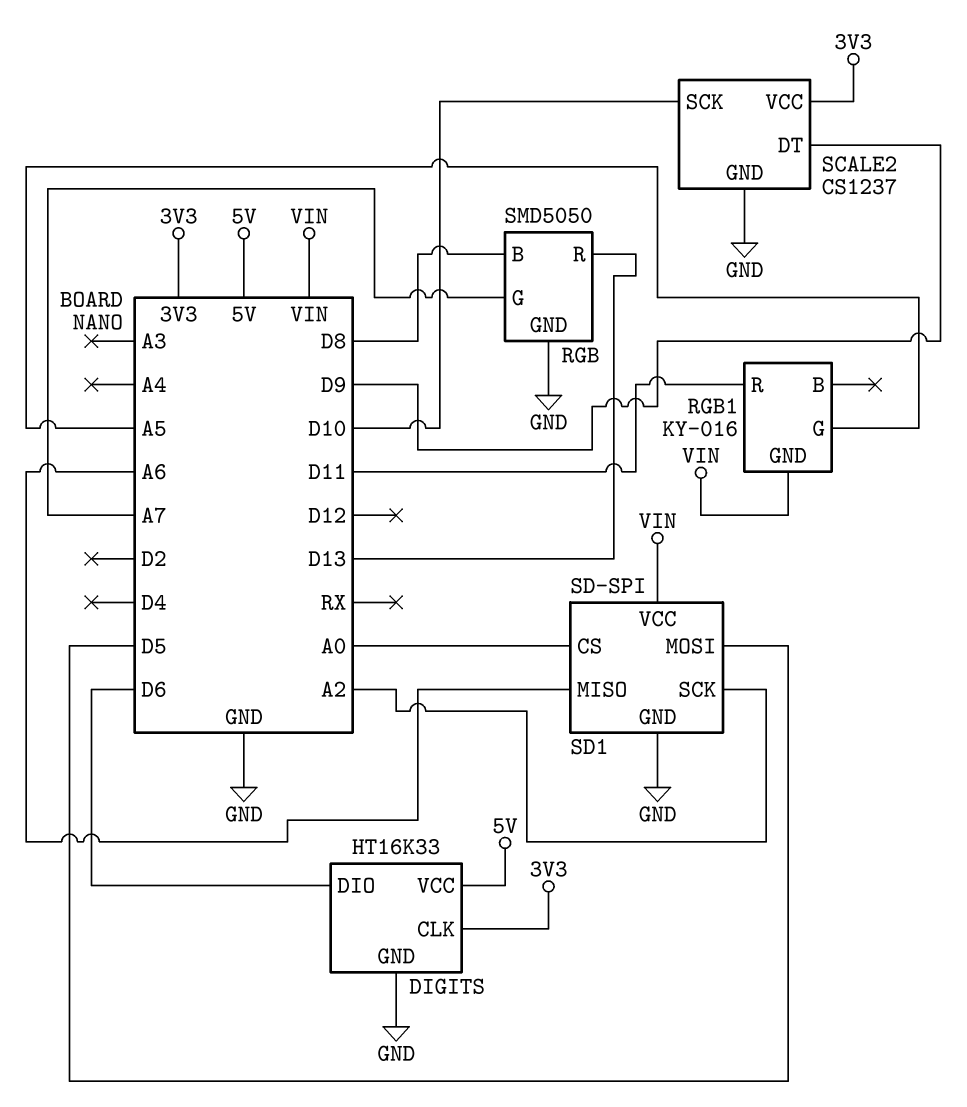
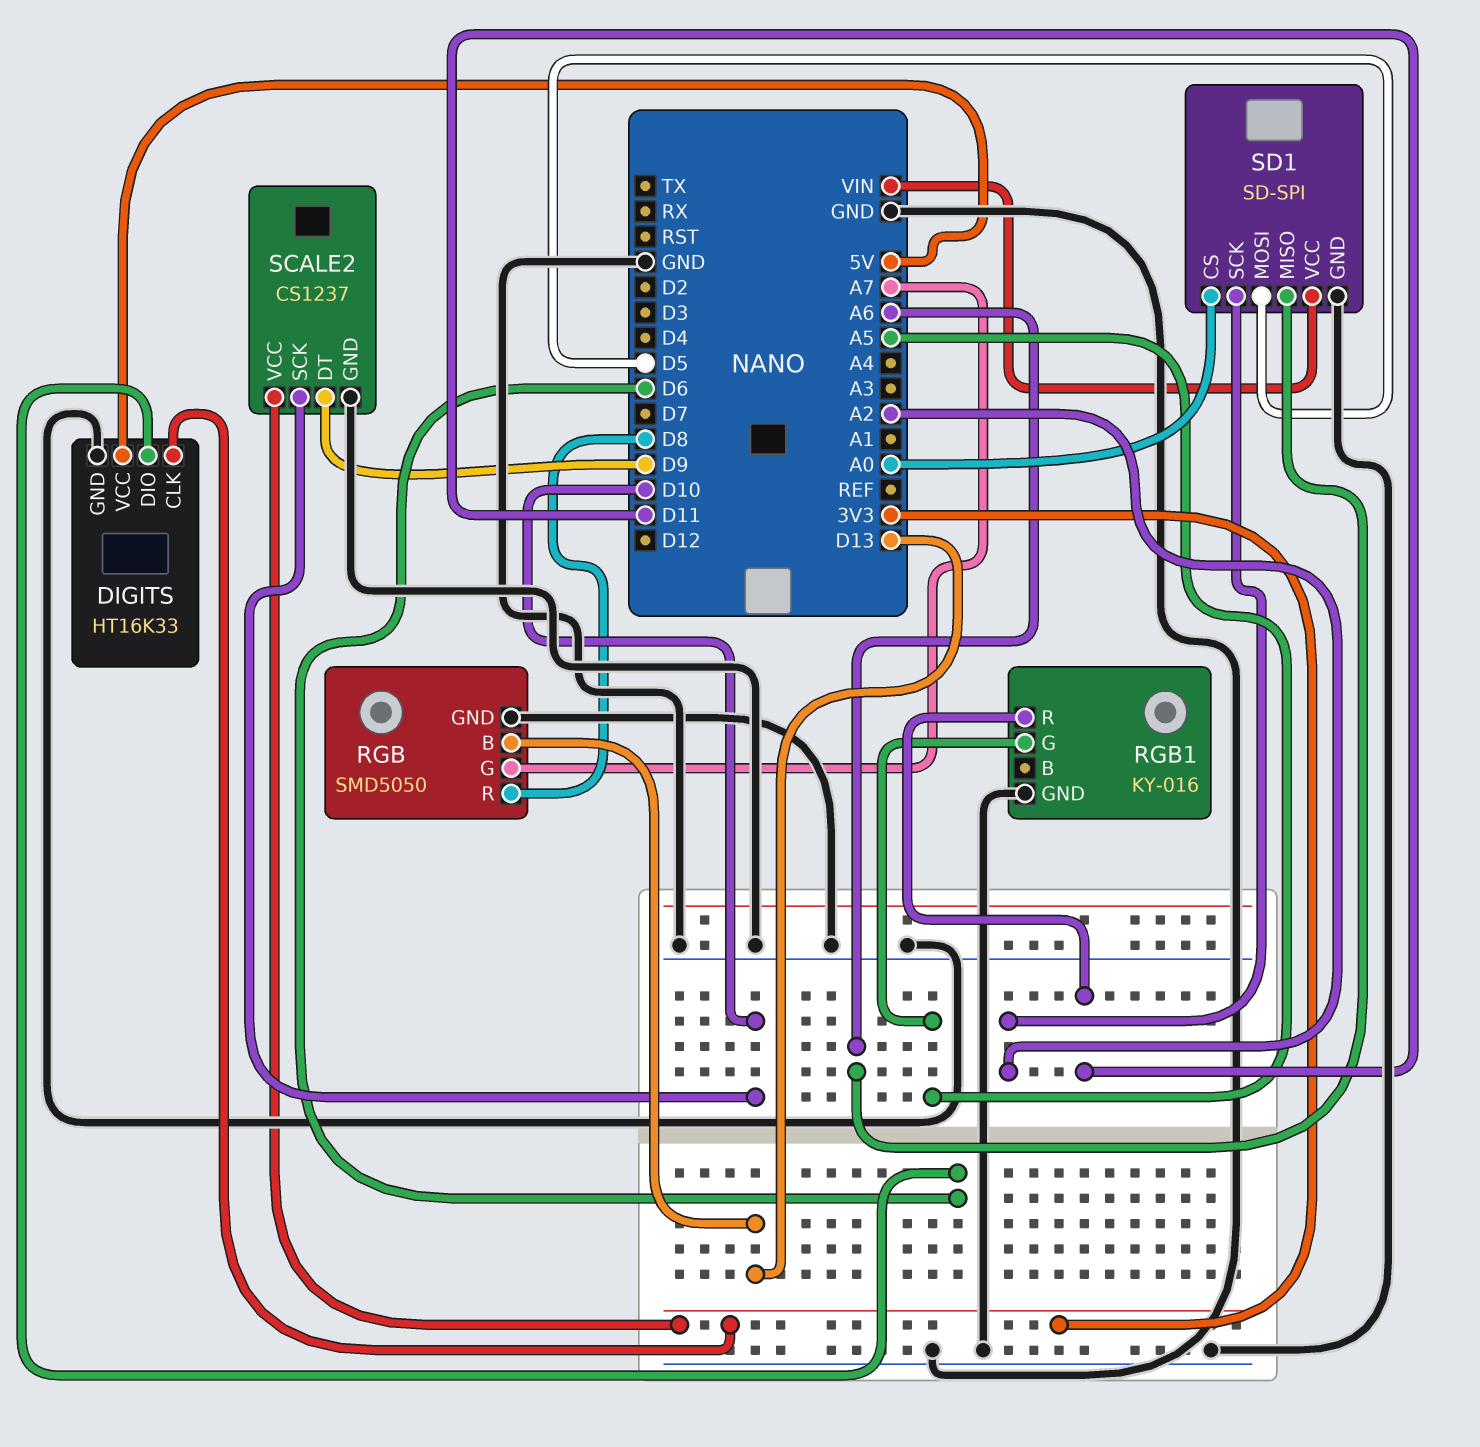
RGB pin B: D8 -> D13
RGB pin R: D13 -> D8
RGB1 pin GND: VIN -> GND

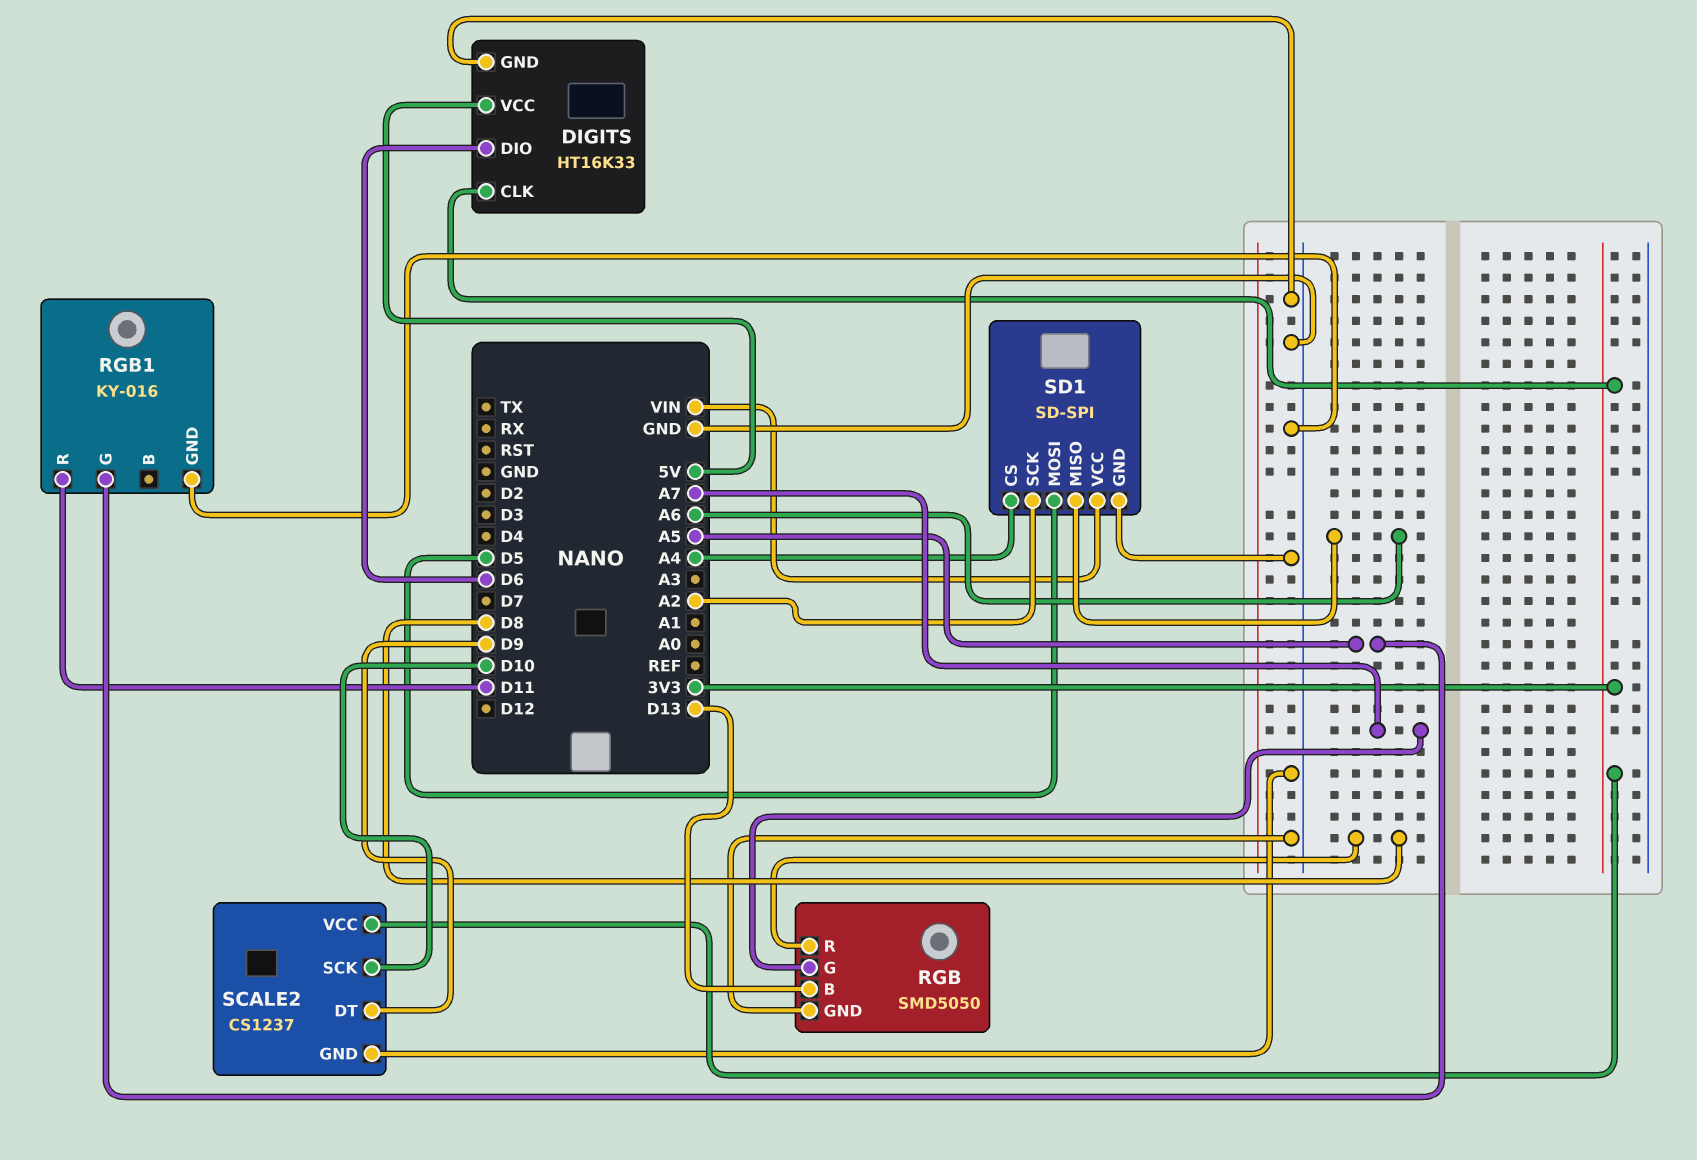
SD1 pin CS: A0 -> A4

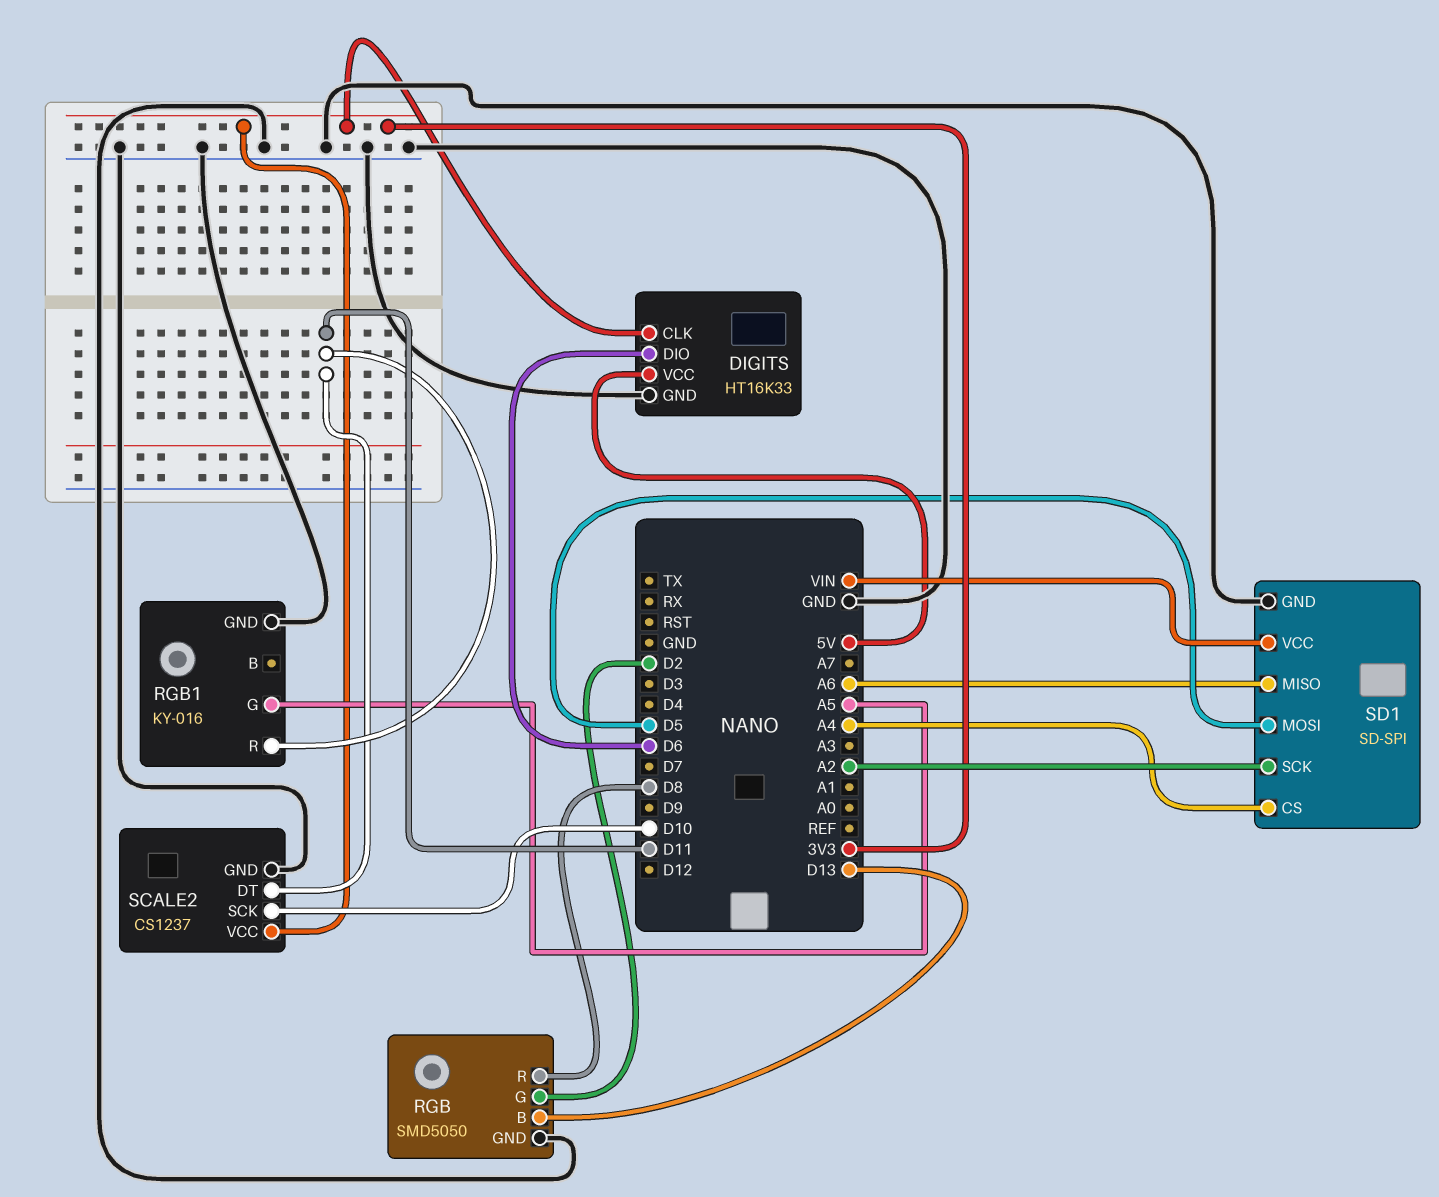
RGB pin G: A7 -> D2
SCALE2 pin DT: D9 -> D11

